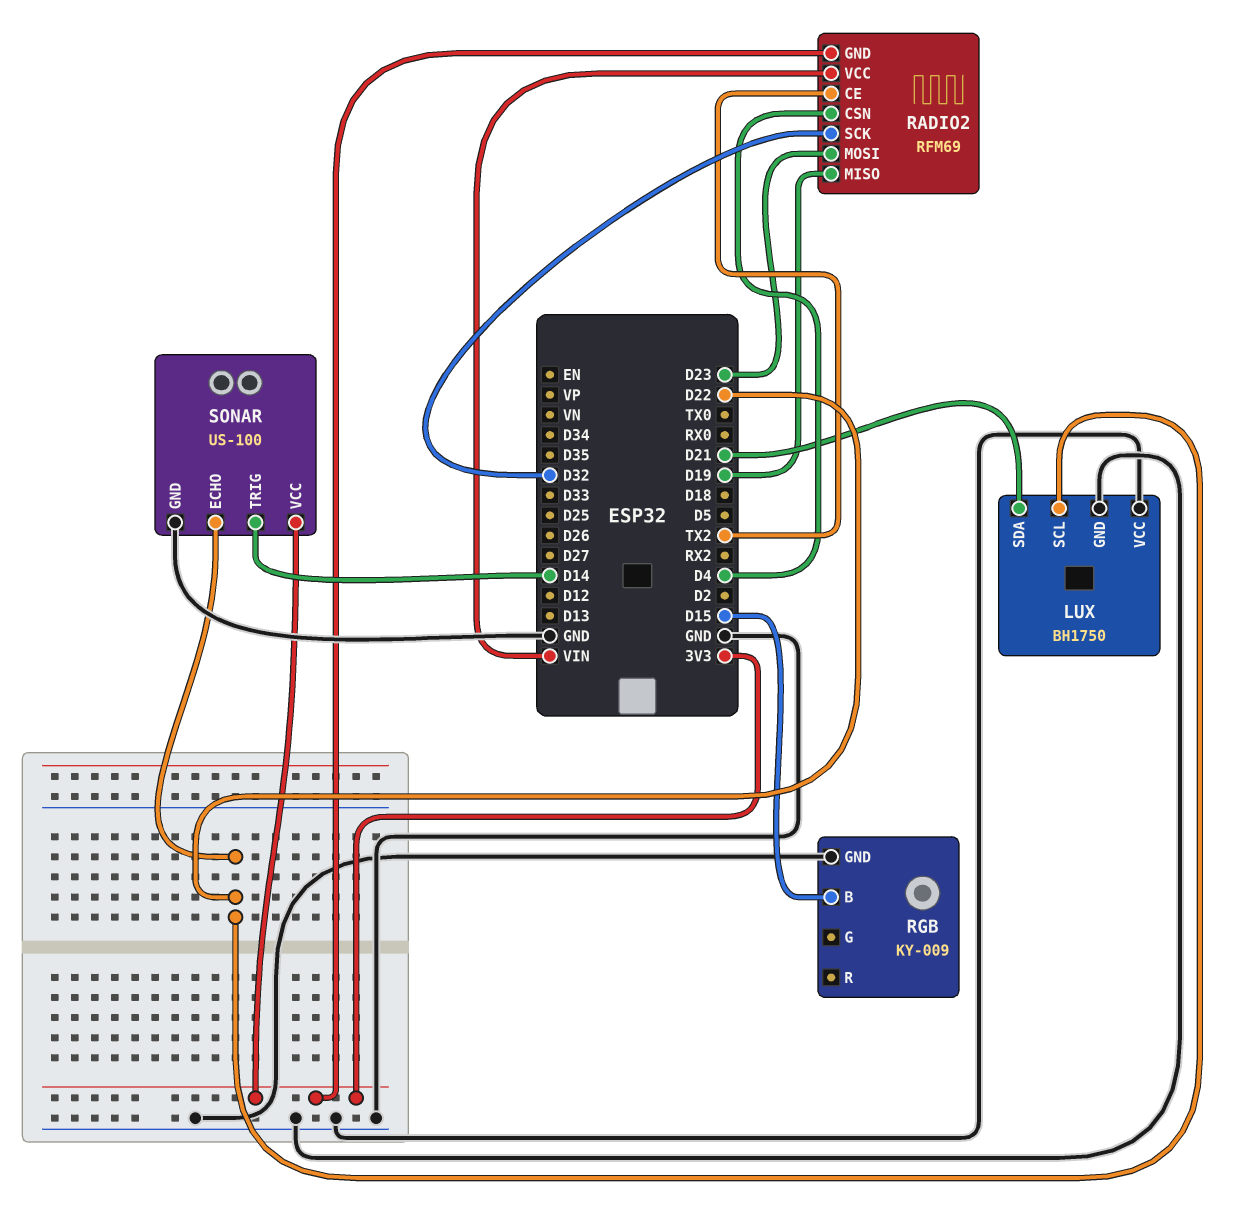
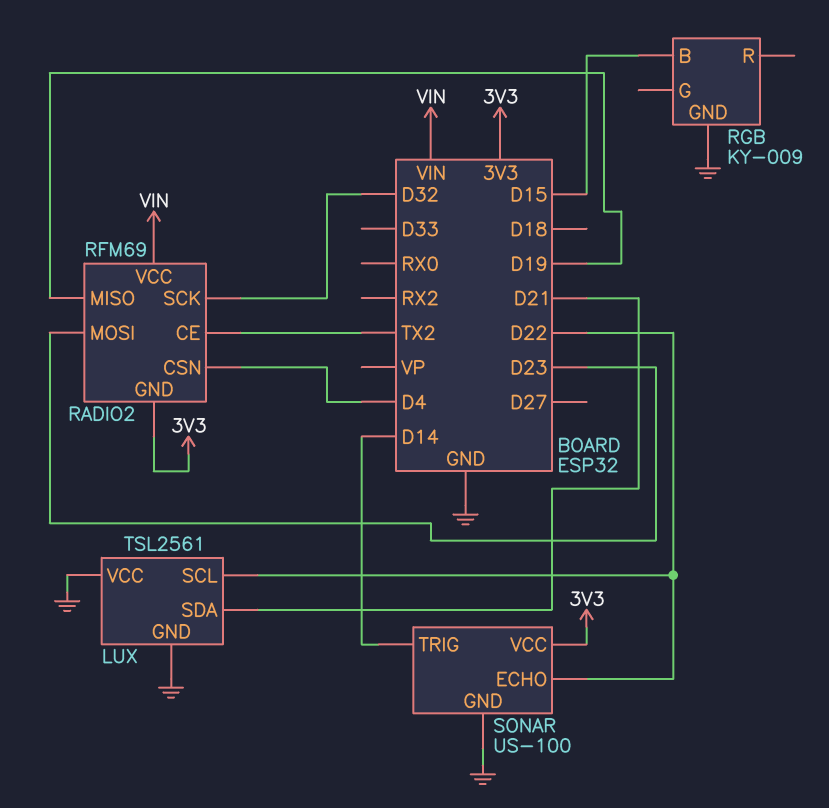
LUX: BH1750 -> TSL2561

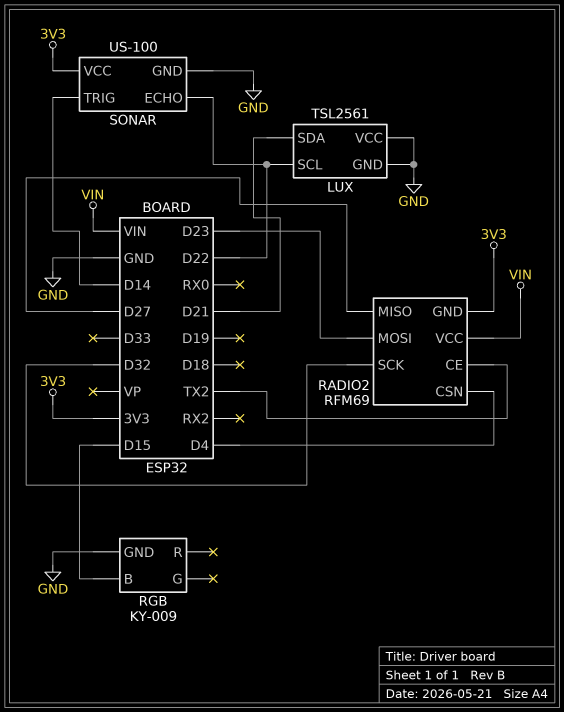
RADIO2 pin MISO: D19 -> D27

